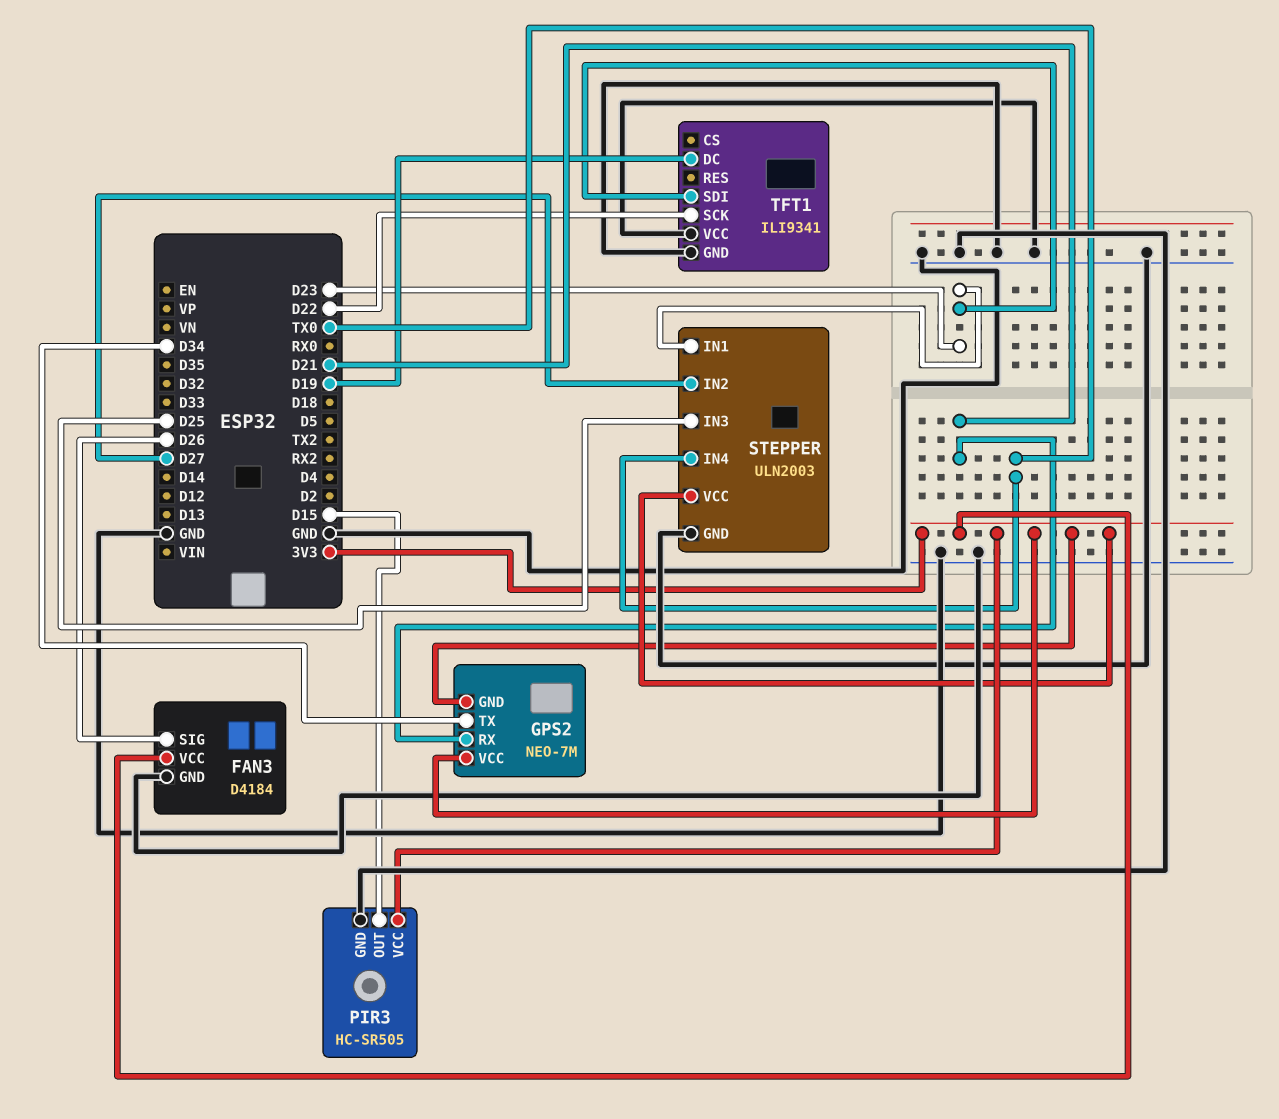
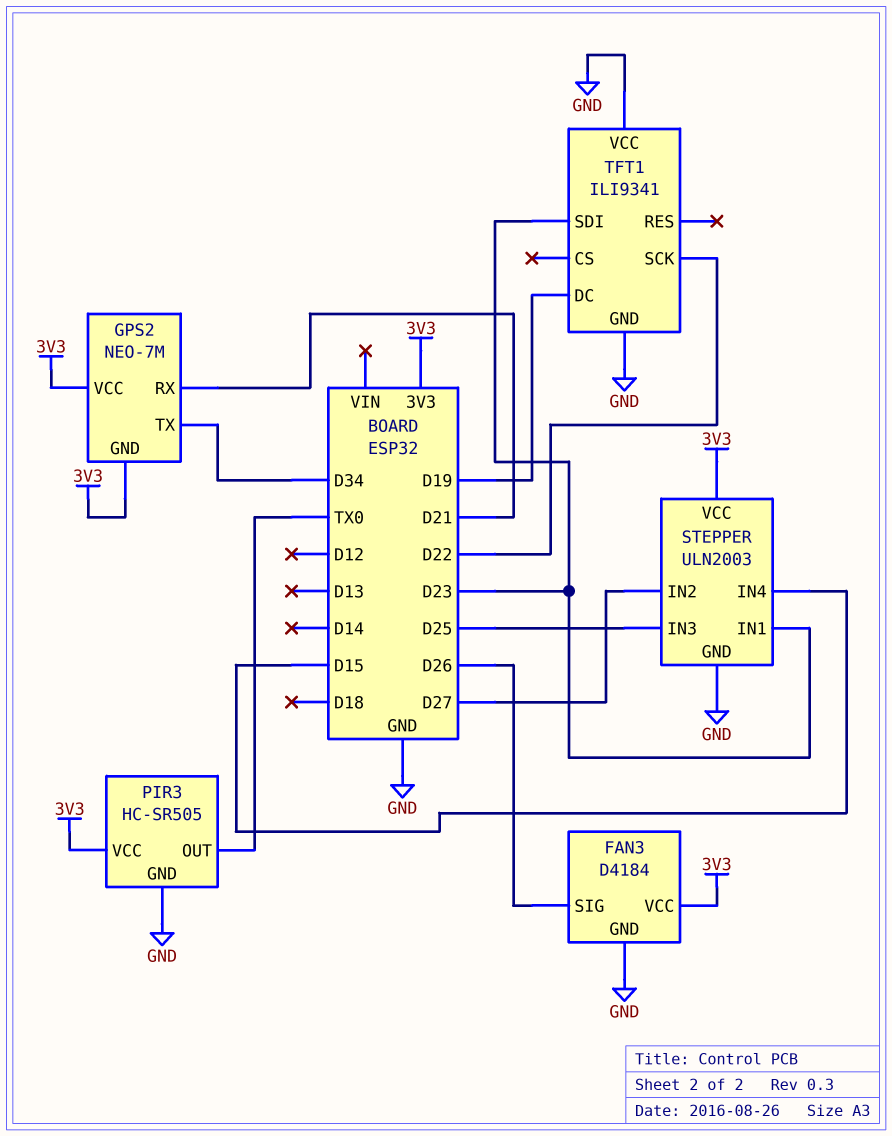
PIR3 pin OUT: D15 -> TX0
STEPPER pin IN4: TX0 -> D15

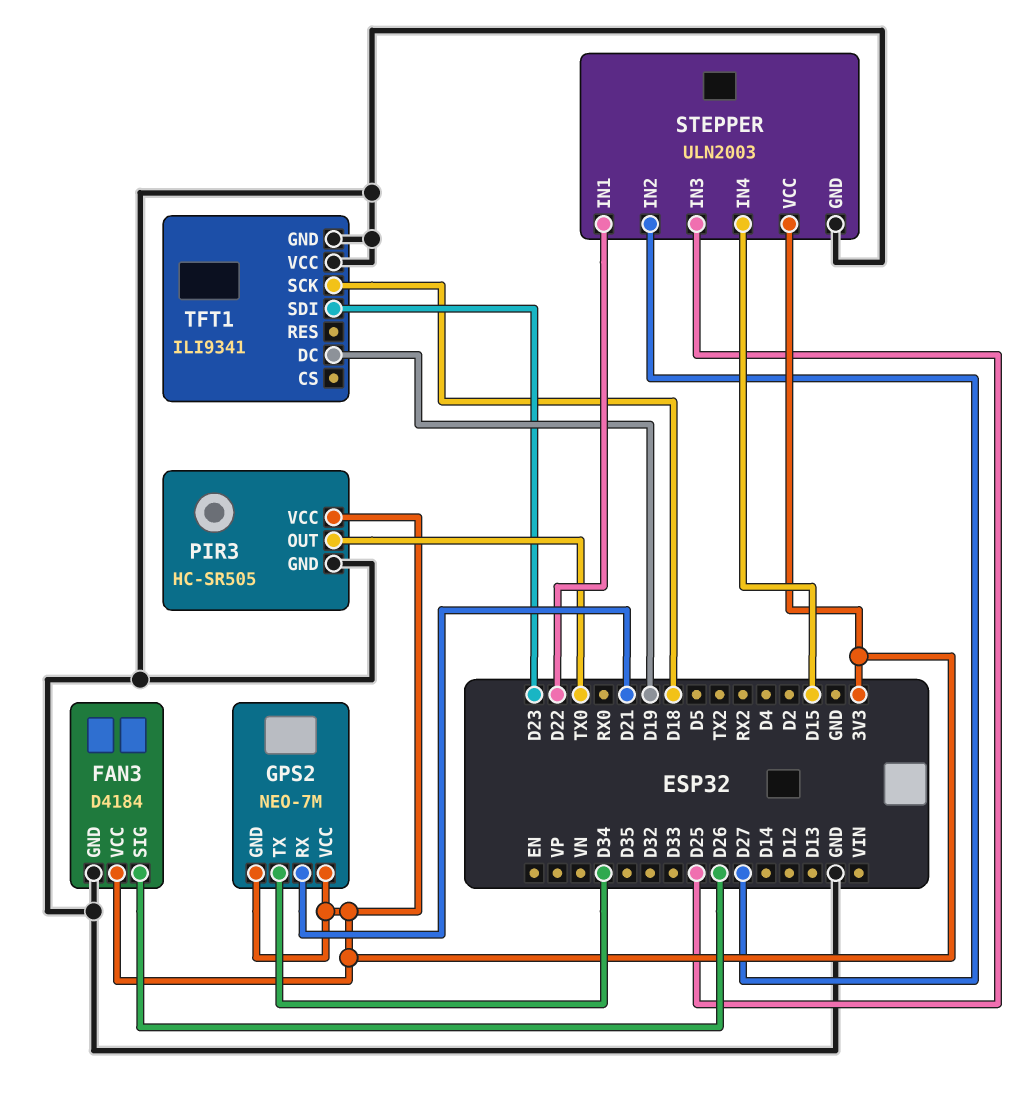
STEPPER pin IN1: D23 -> D22
TFT1 pin SCK: D22 -> D18

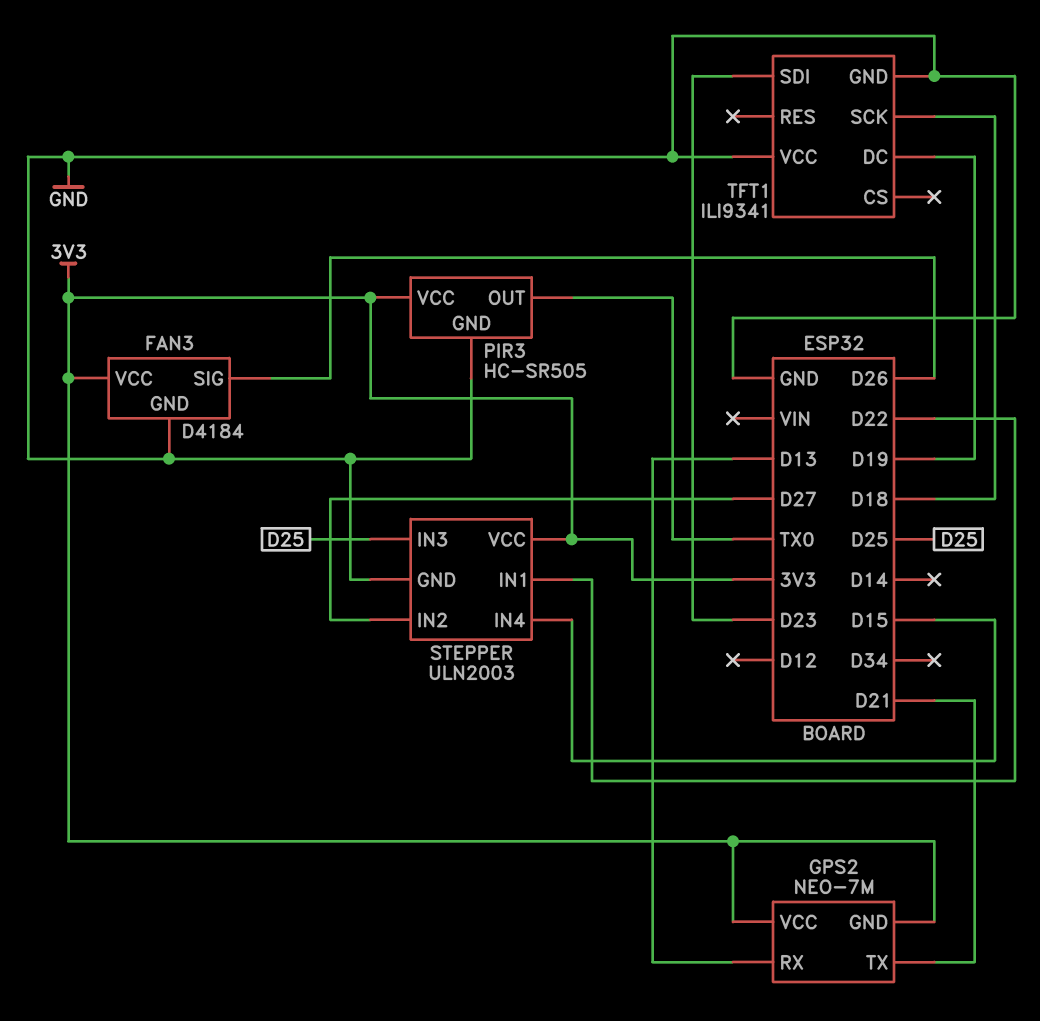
GPS2 pin RX: D21 -> D13
GPS2 pin TX: D34 -> D21

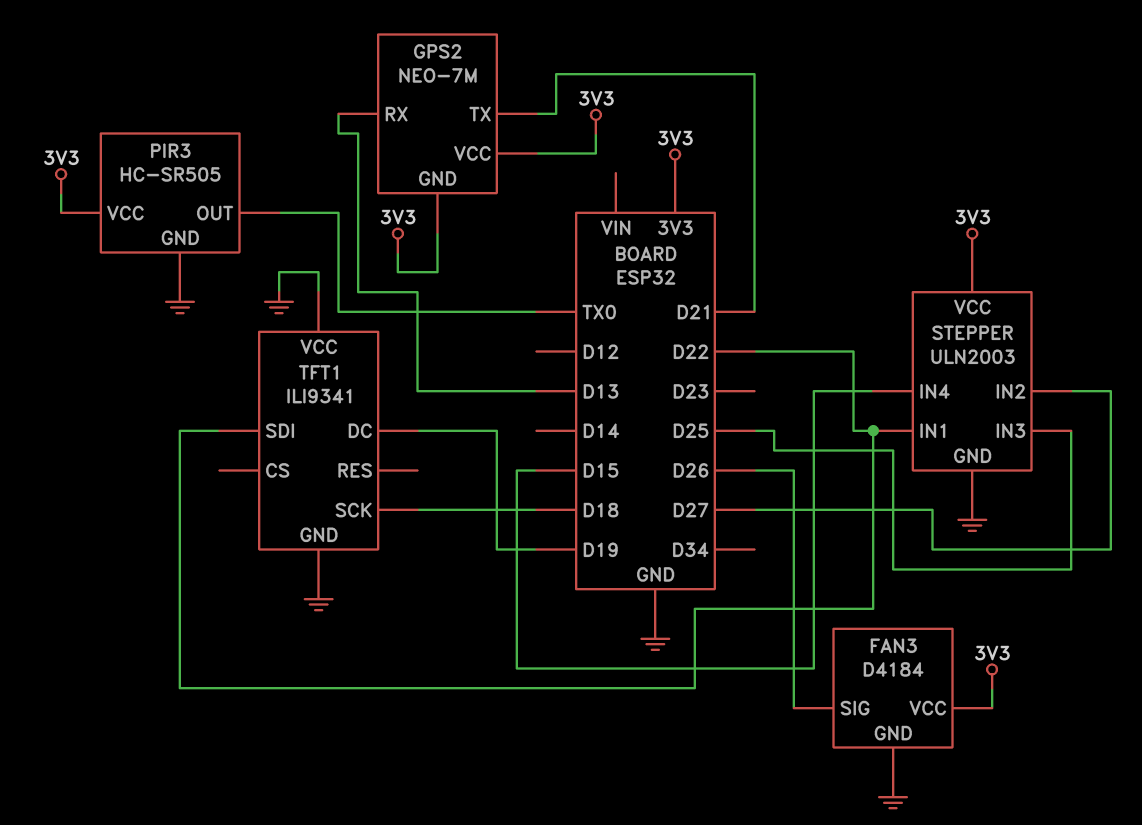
TFT1 pin SDI: D23 -> D22

